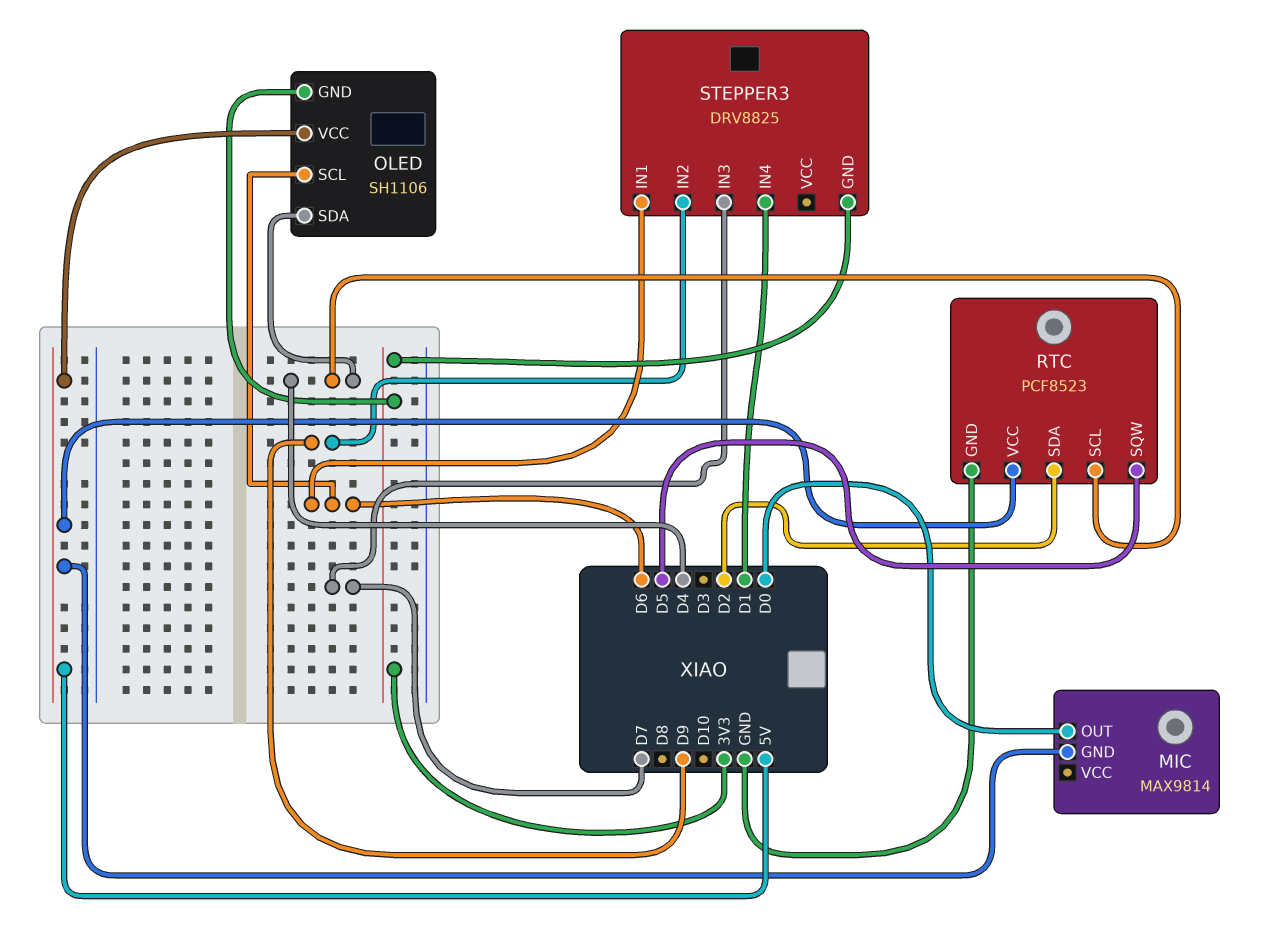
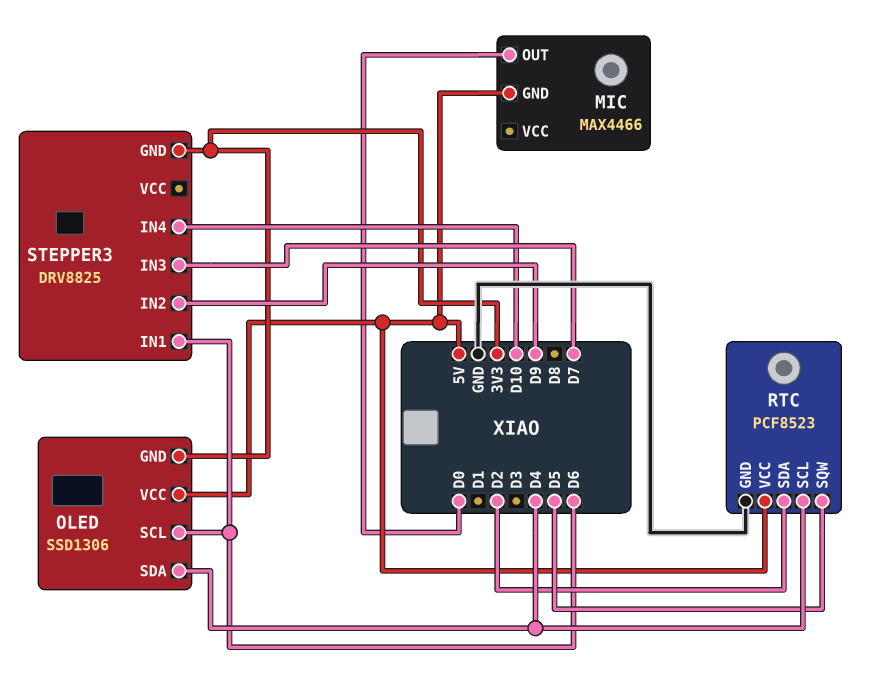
MIC: MAX9814 -> MAX4466
OLED: SH1106 -> SSD1306
STEPPER3 pin IN4: D1 -> D10

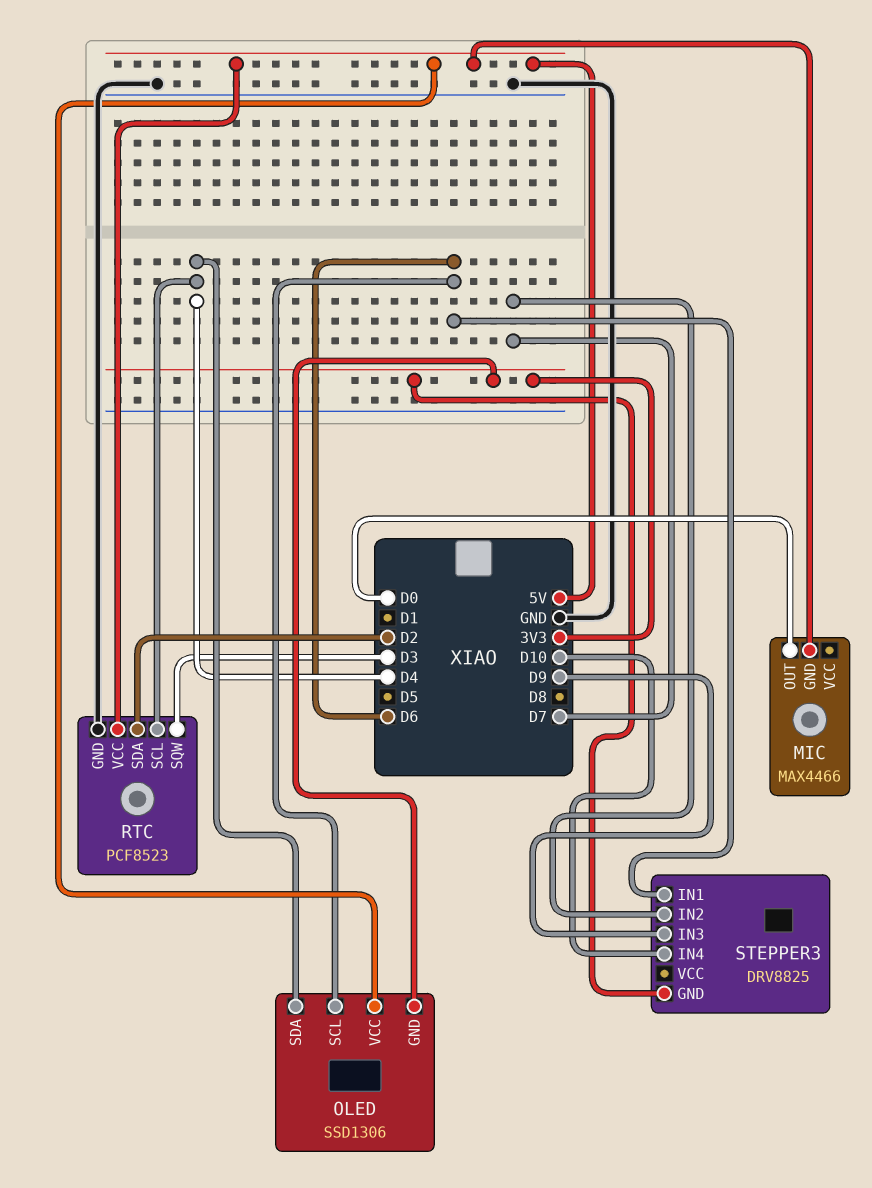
RTC pin SQW: D5 -> D3
STEPPER3 pin IN2: D9 -> D7
STEPPER3 pin IN3: D7 -> D9

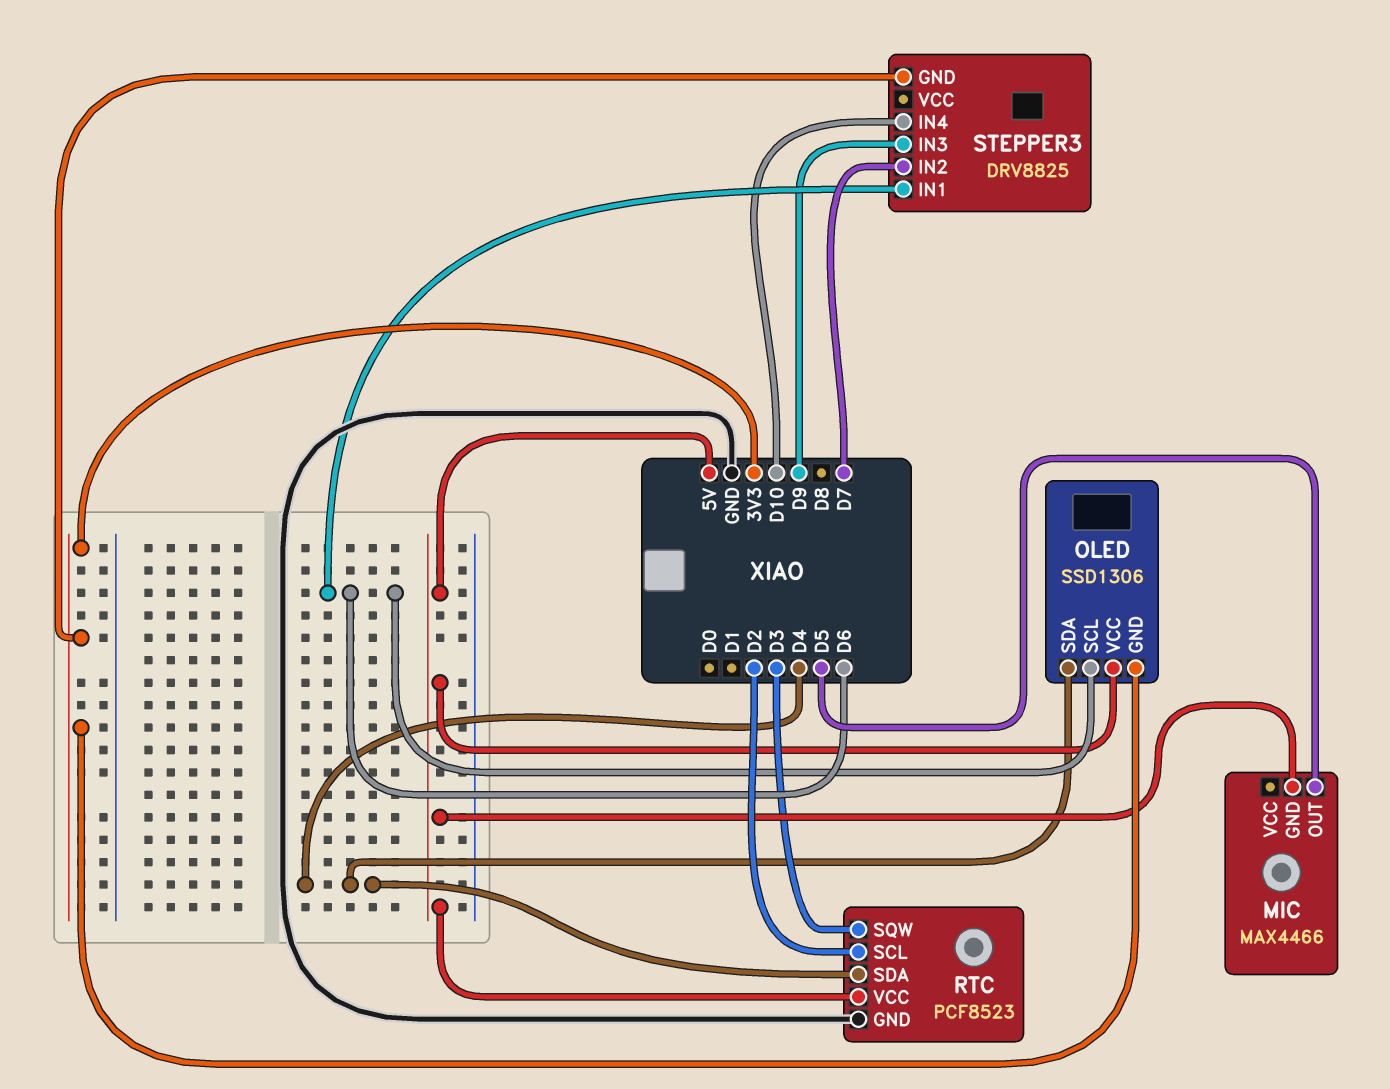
MIC pin OUT: D0 -> D5
RTC pin SCL: D4 -> D2
RTC pin SDA: D2 -> D4

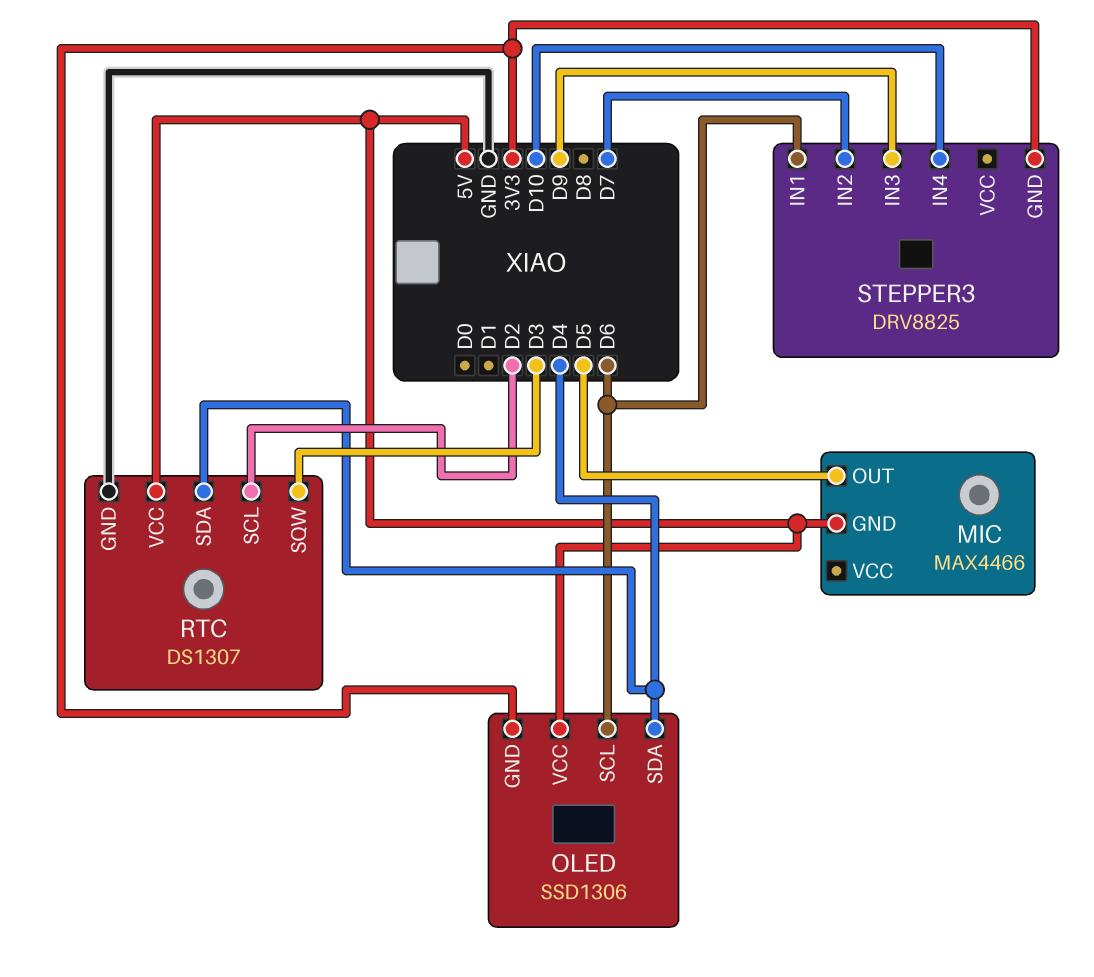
RTC: PCF8523 -> DS1307

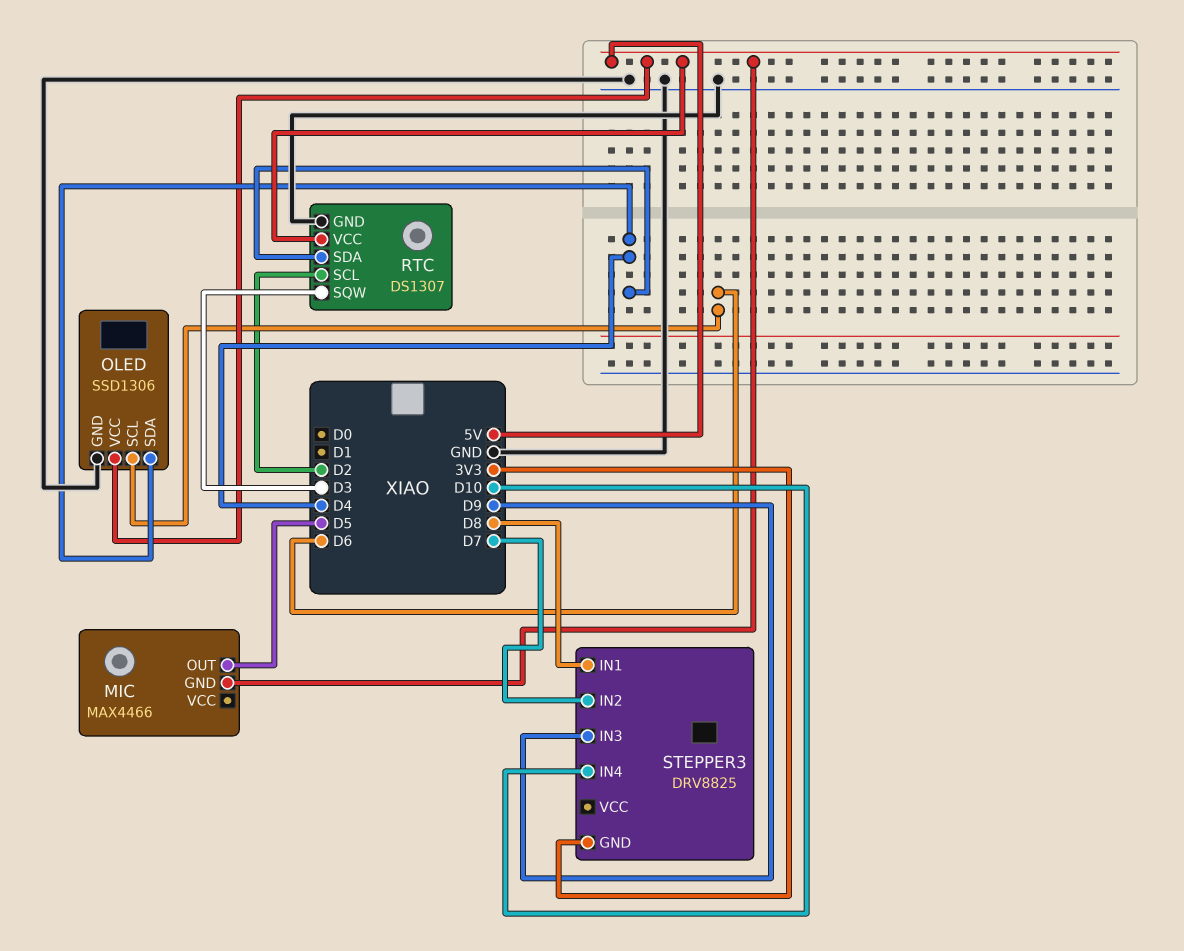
OLED pin GND: 3V3 -> GND
STEPPER3 pin IN1: D6 -> D8

